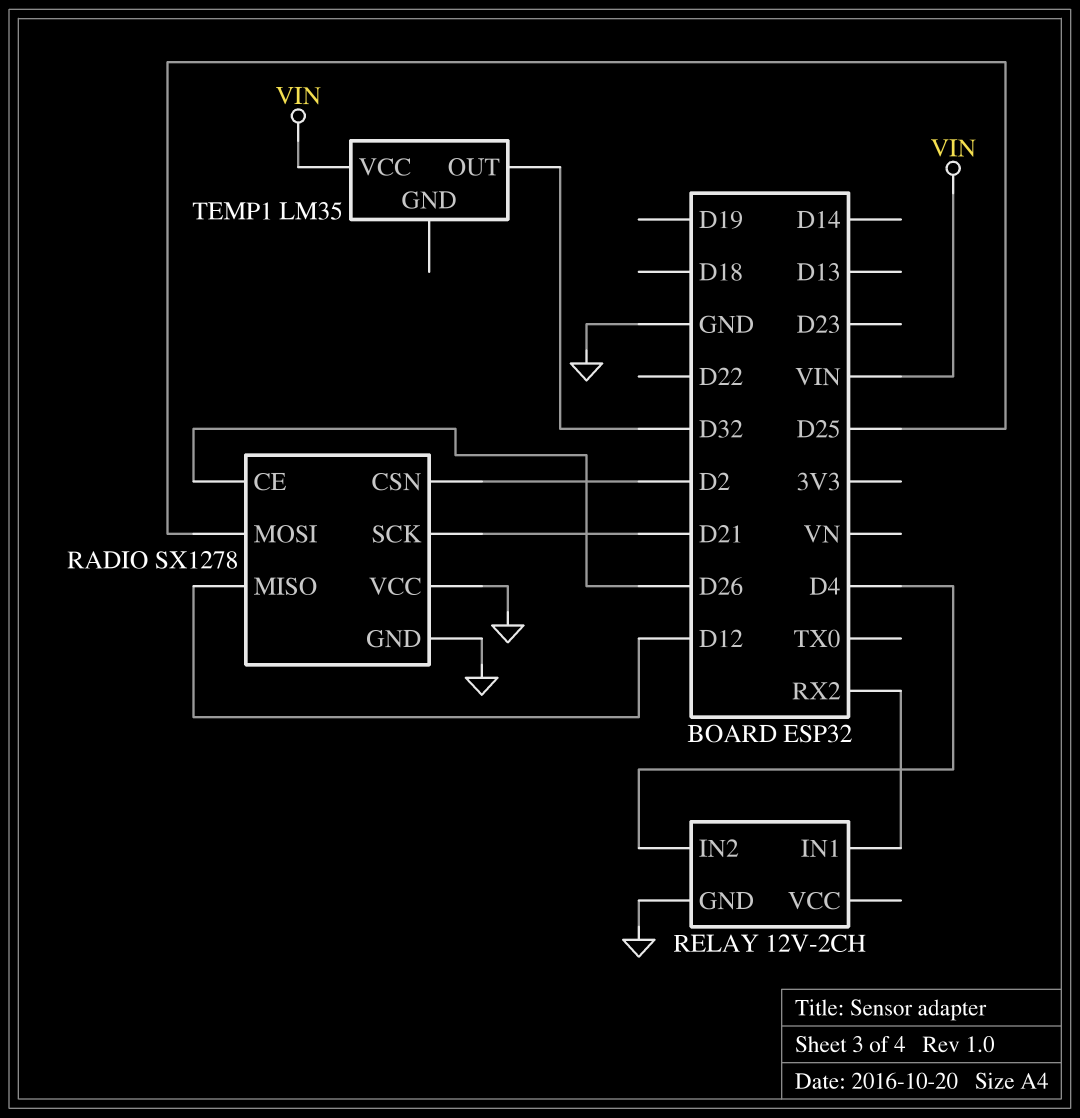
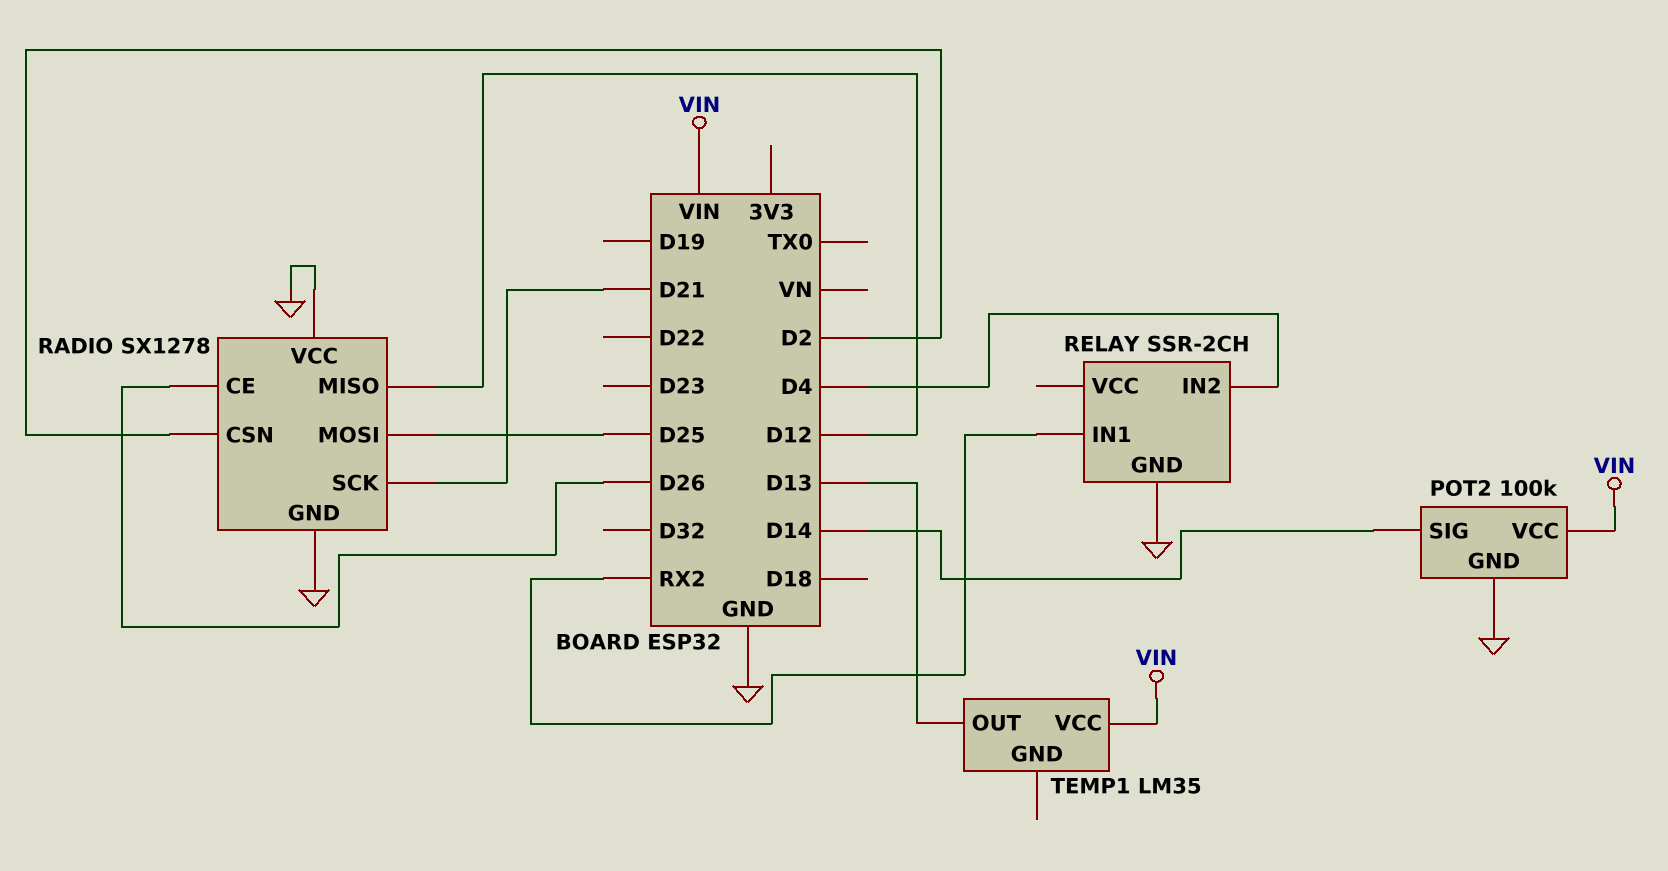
POT2: none -> 100k
POT2 pin GND: none -> GND
POT2 pin SIG: none -> D14
POT2 pin VCC: none -> VIN
RELAY: 12V-2CH -> SSR-2CH
TEMP1 pin OUT: D32 -> D13

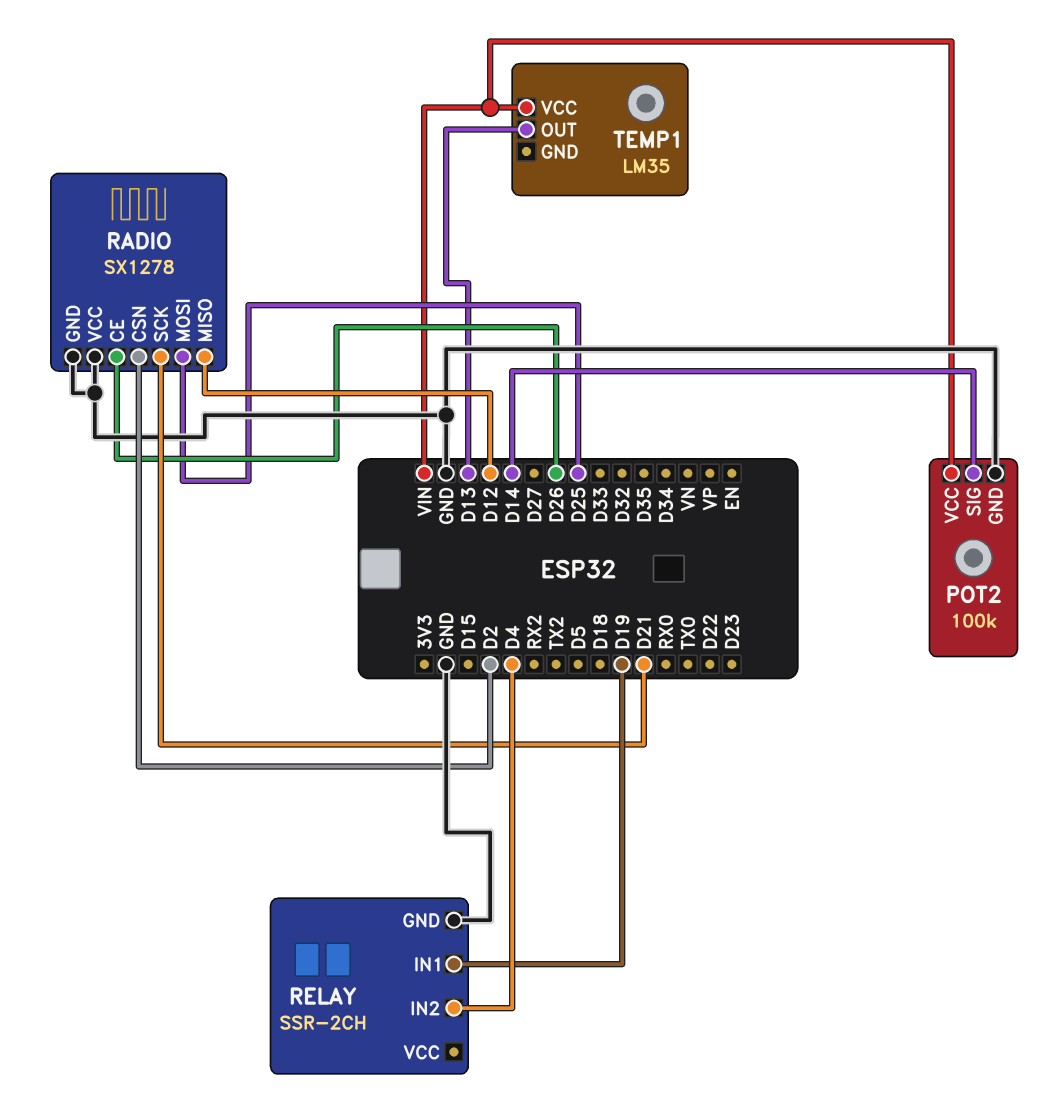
RELAY pin IN1: RX2 -> D19

